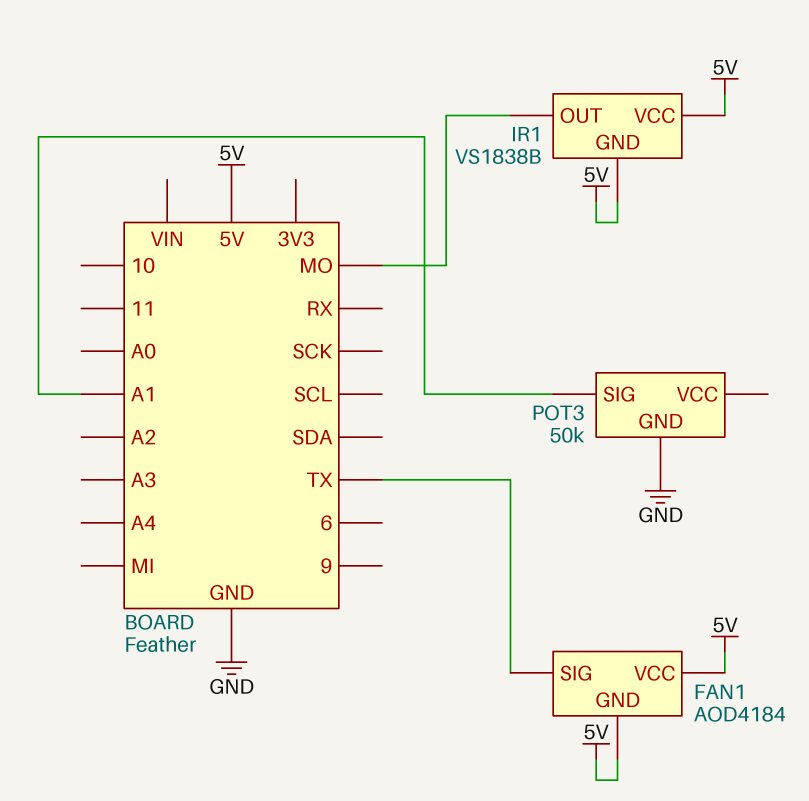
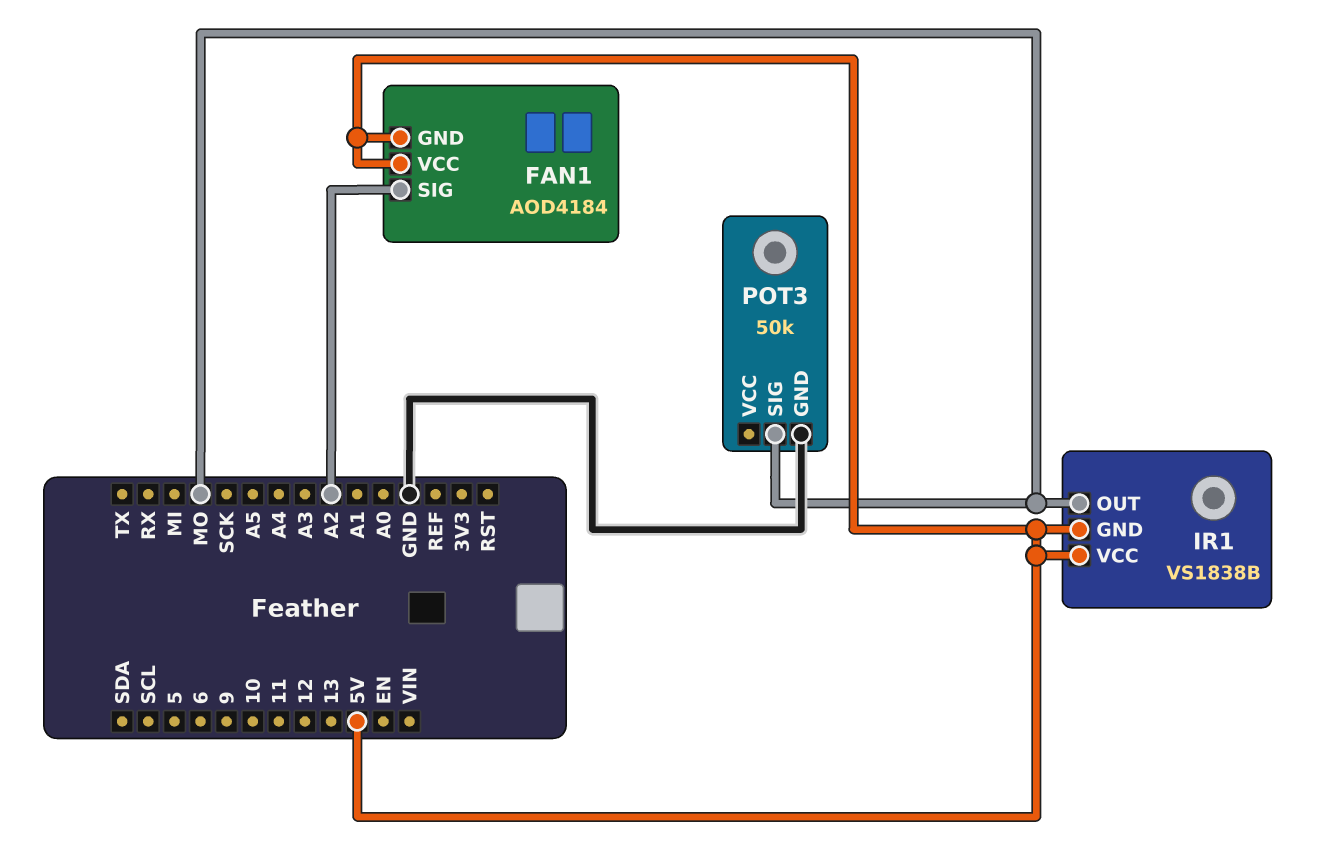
FAN1 pin SIG: TX -> A2
POT3 pin SIG: A1 -> MO

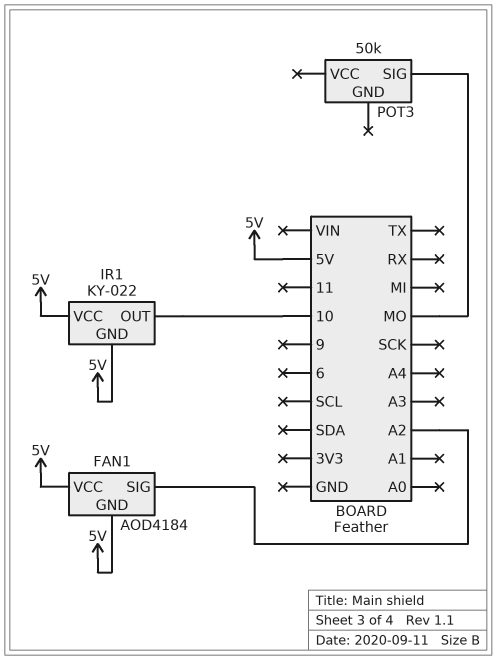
IR1: VS1838B -> KY-022
IR1 pin OUT: MO -> 10
POT3 pin GND: GND -> none

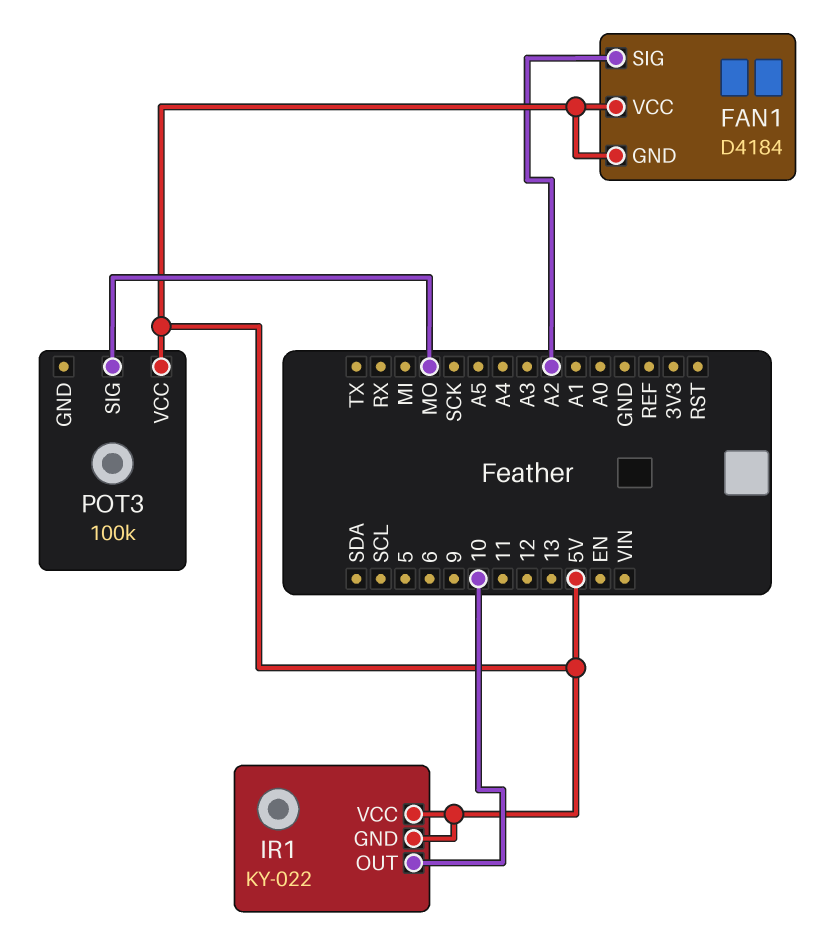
FAN1: AOD4184 -> D4184
POT3: 50k -> 100k
POT3 pin VCC: none -> 5V

